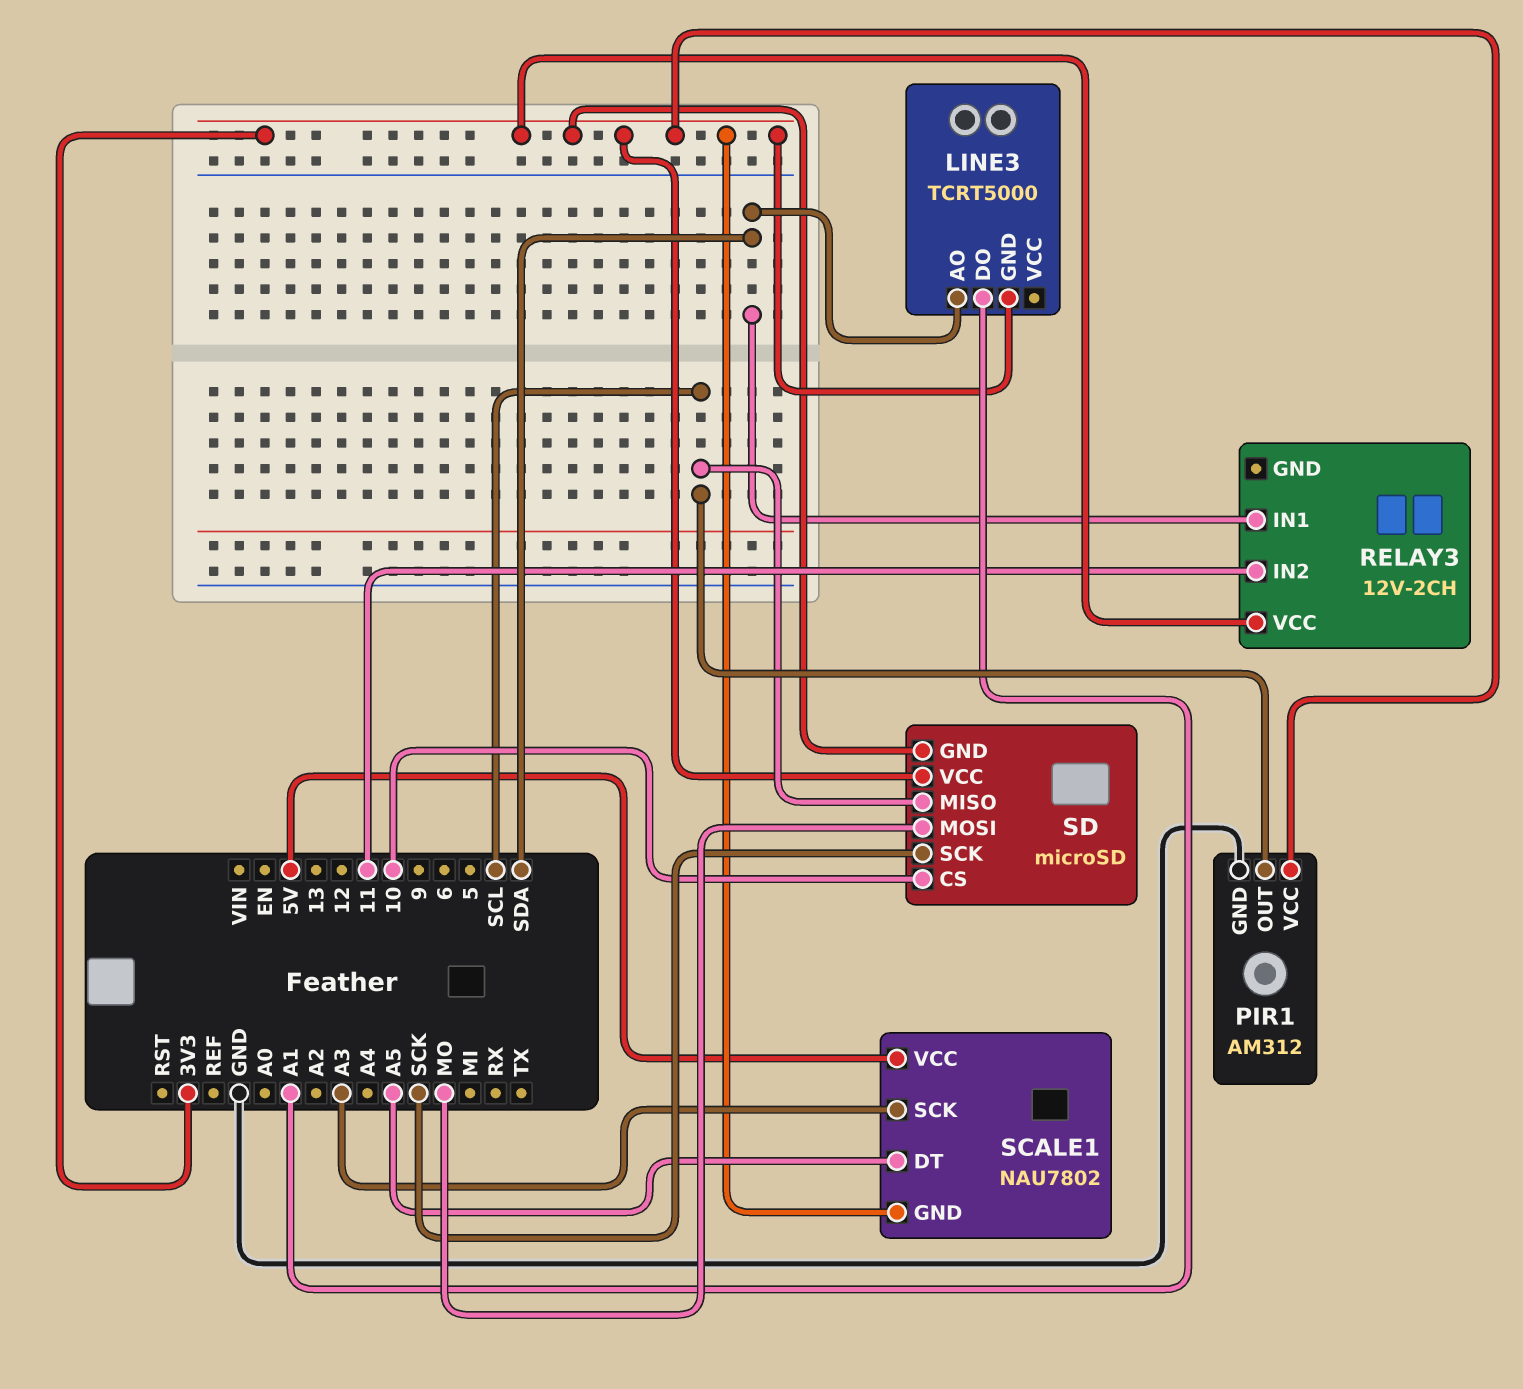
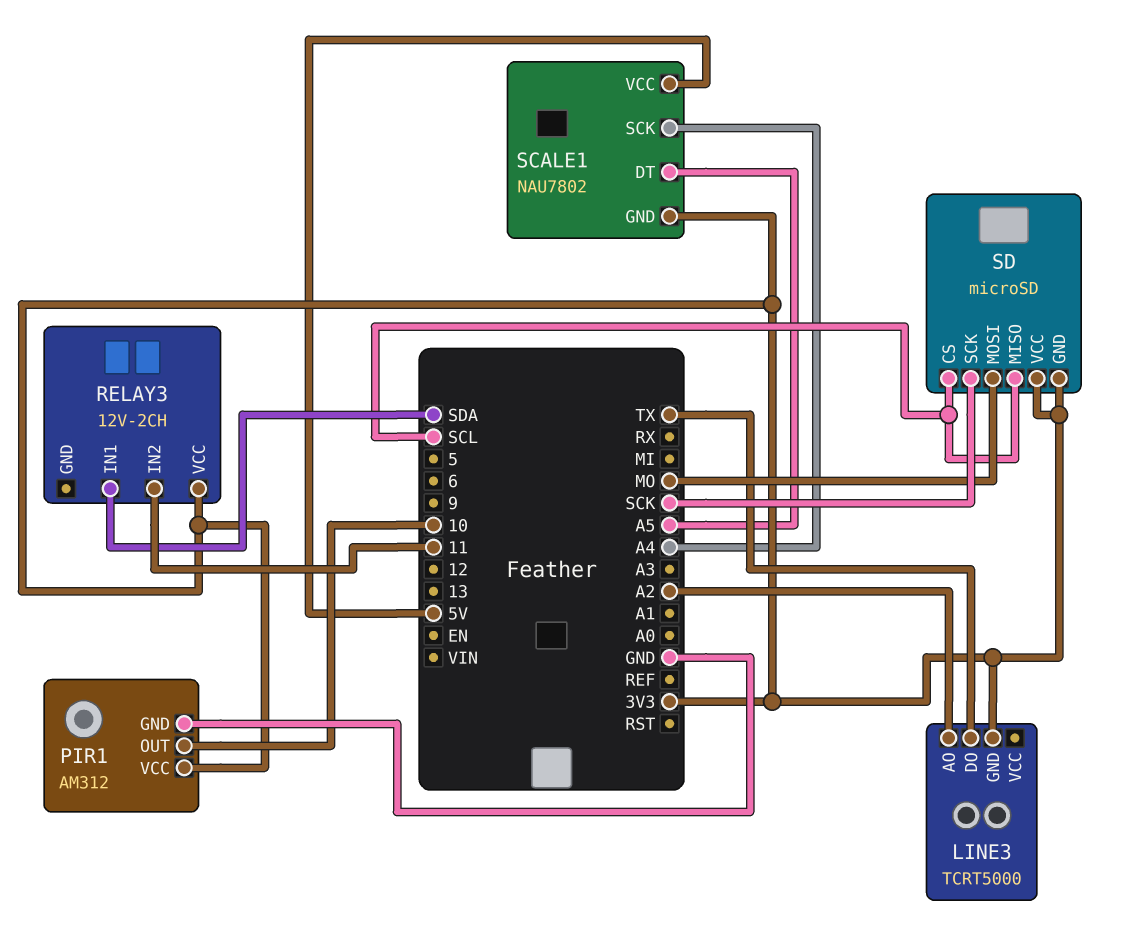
LINE3 pin AO: SDA -> A2
LINE3 pin DO: A1 -> TX
PIR1 pin OUT: SCL -> 10
SCALE1 pin SCK: A3 -> A4
SD pin CS: 10 -> SCL

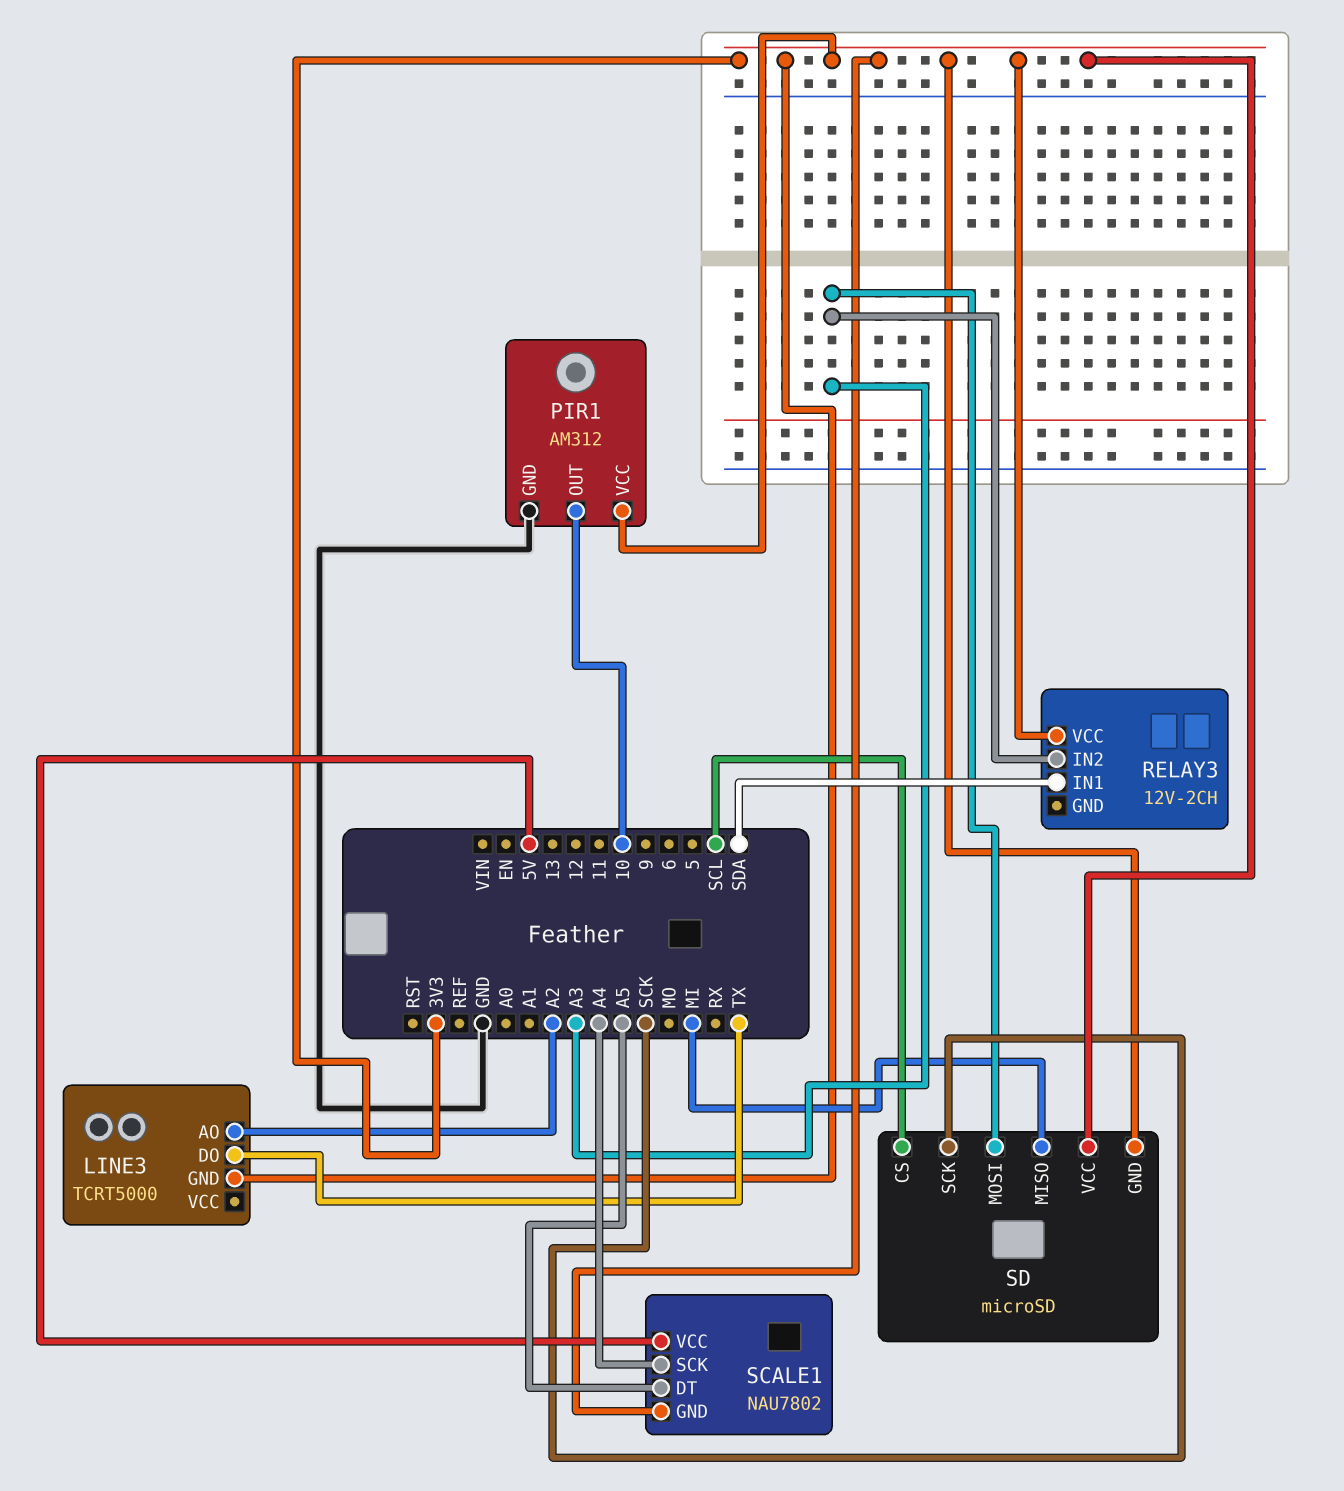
RELAY3 pin IN2: 11 -> A3
SD pin MISO: SCL -> MI
SD pin MOSI: MO -> A3

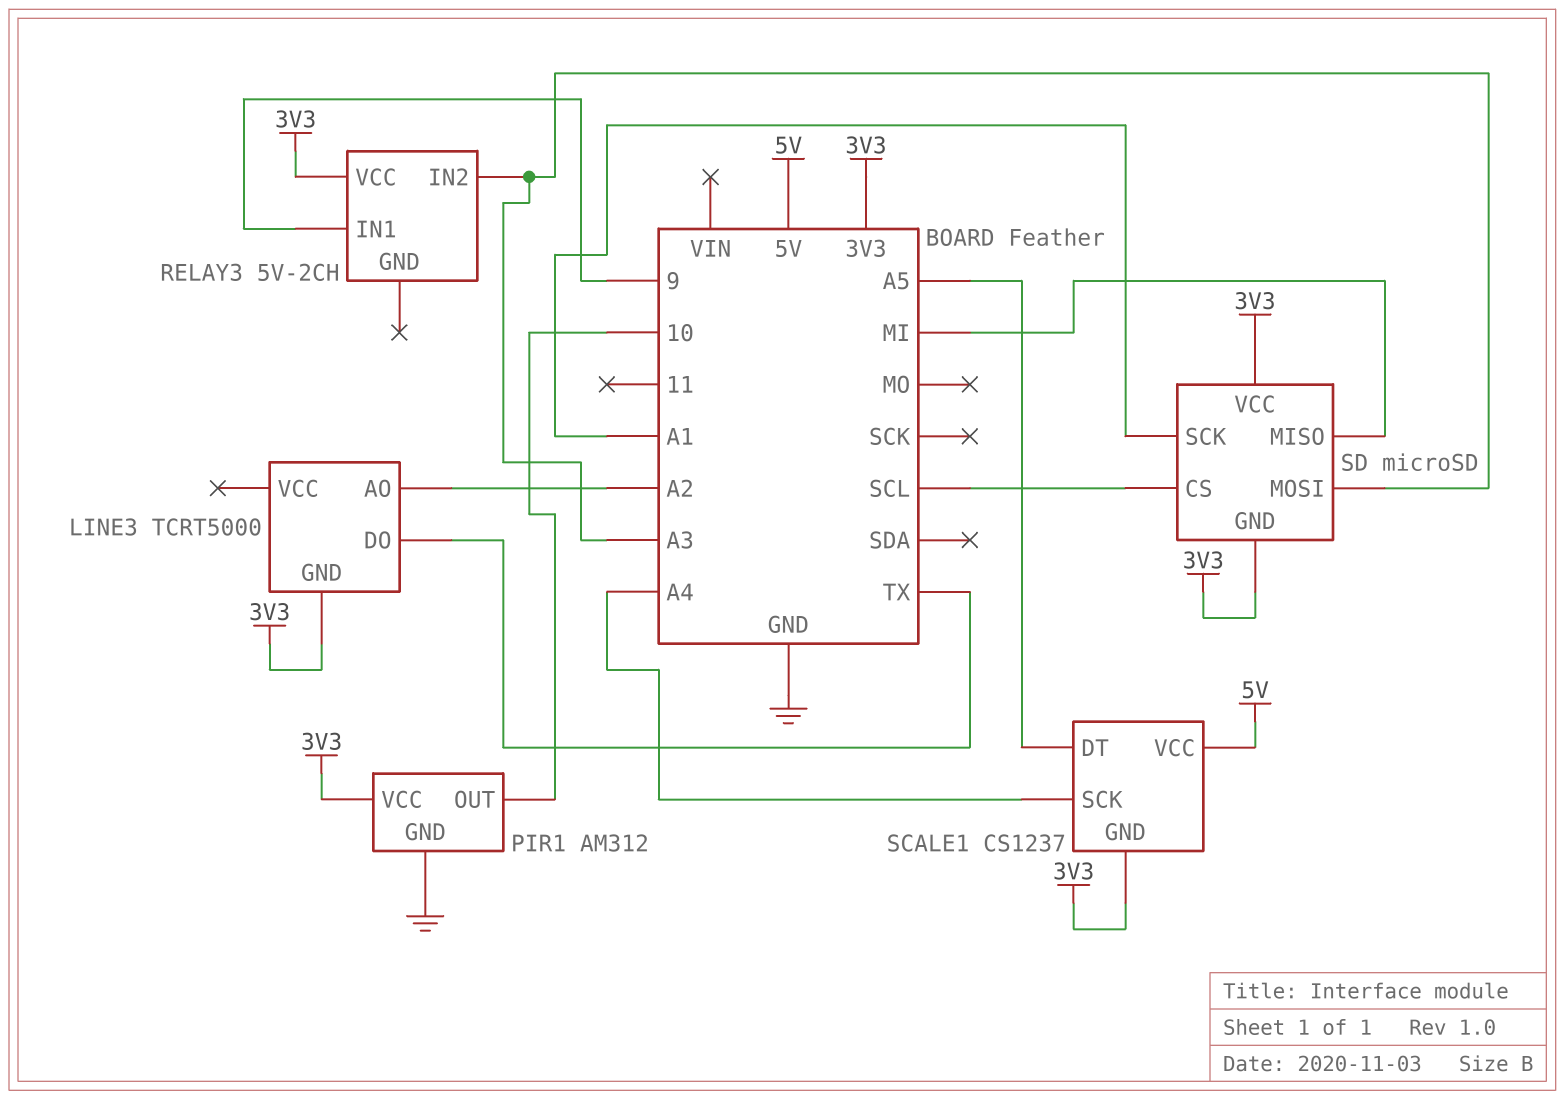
RELAY3: 12V-2CH -> 5V-2CH
RELAY3 pin IN1: SDA -> 9
SCALE1: NAU7802 -> CS1237
SD pin SCK: SCK -> A1

